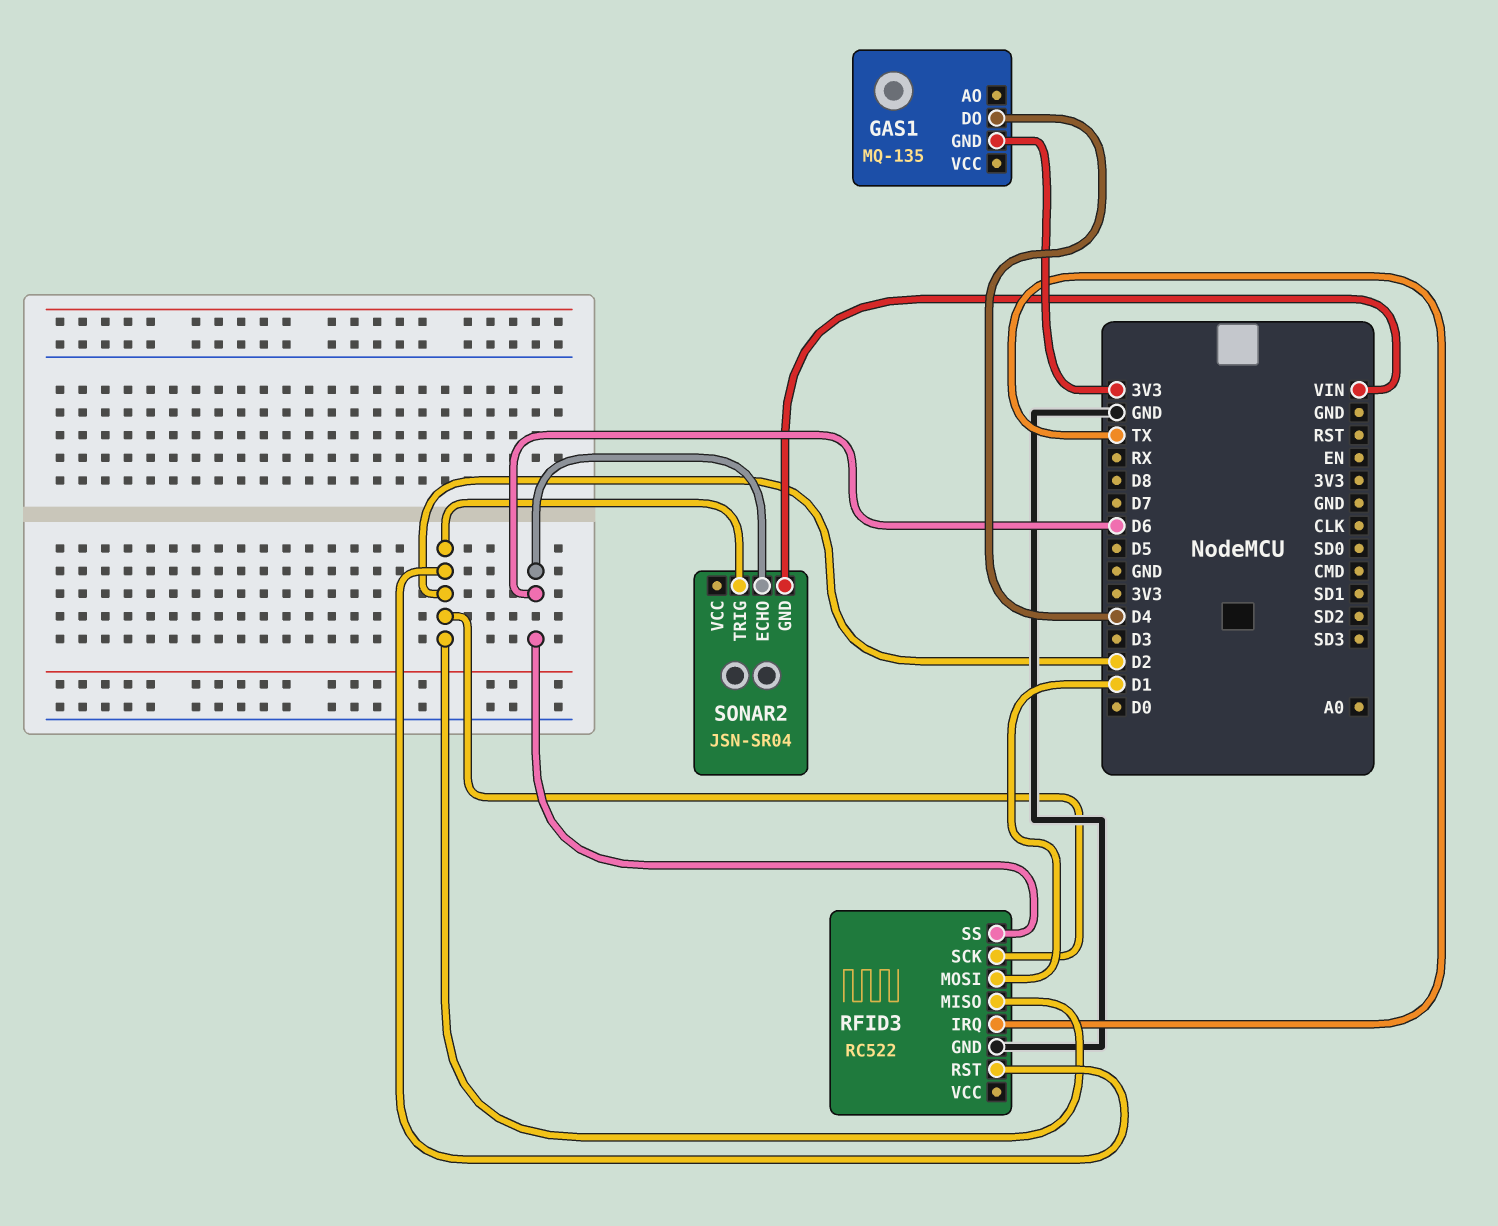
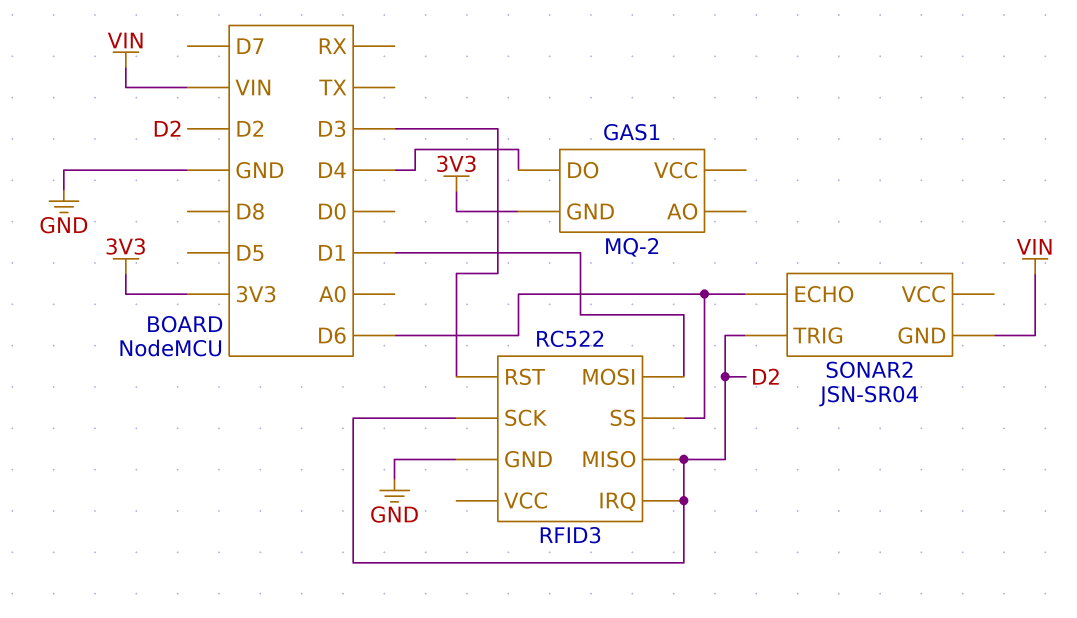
GAS1: MQ-135 -> MQ-2
RFID3 pin IRQ: TX -> D2
RFID3 pin RST: D2 -> D3

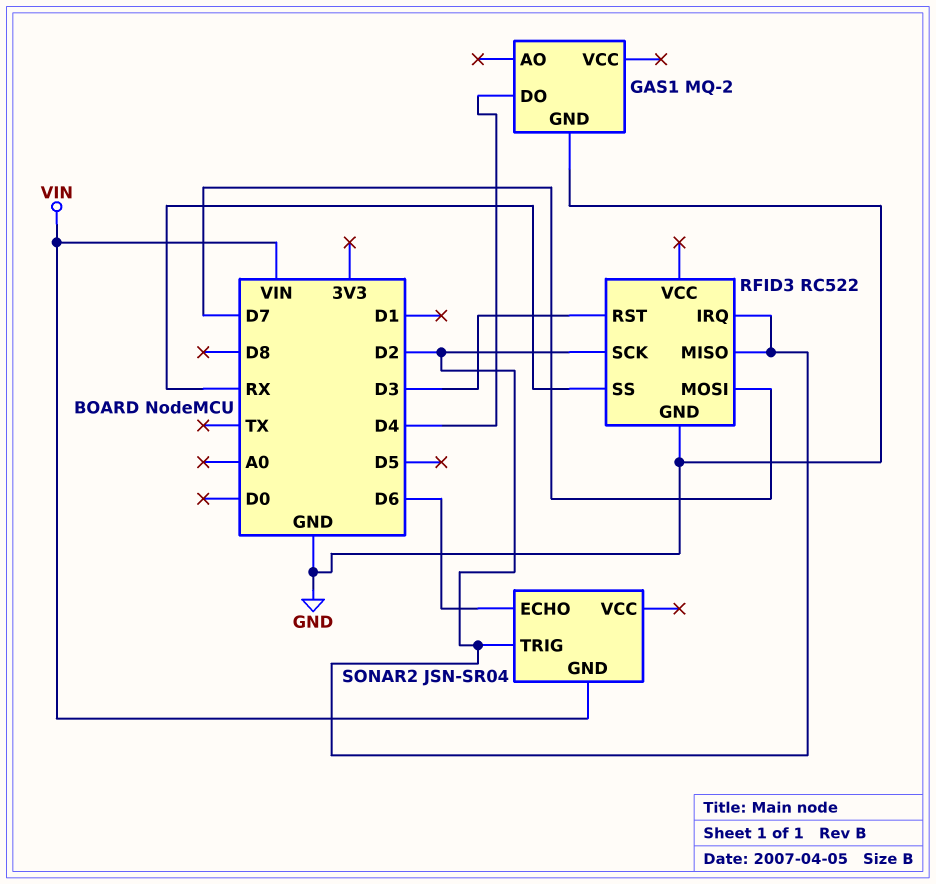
GAS1 pin GND: 3V3 -> GND
RFID3 pin MOSI: D1 -> D7
RFID3 pin SS: D6 -> RX

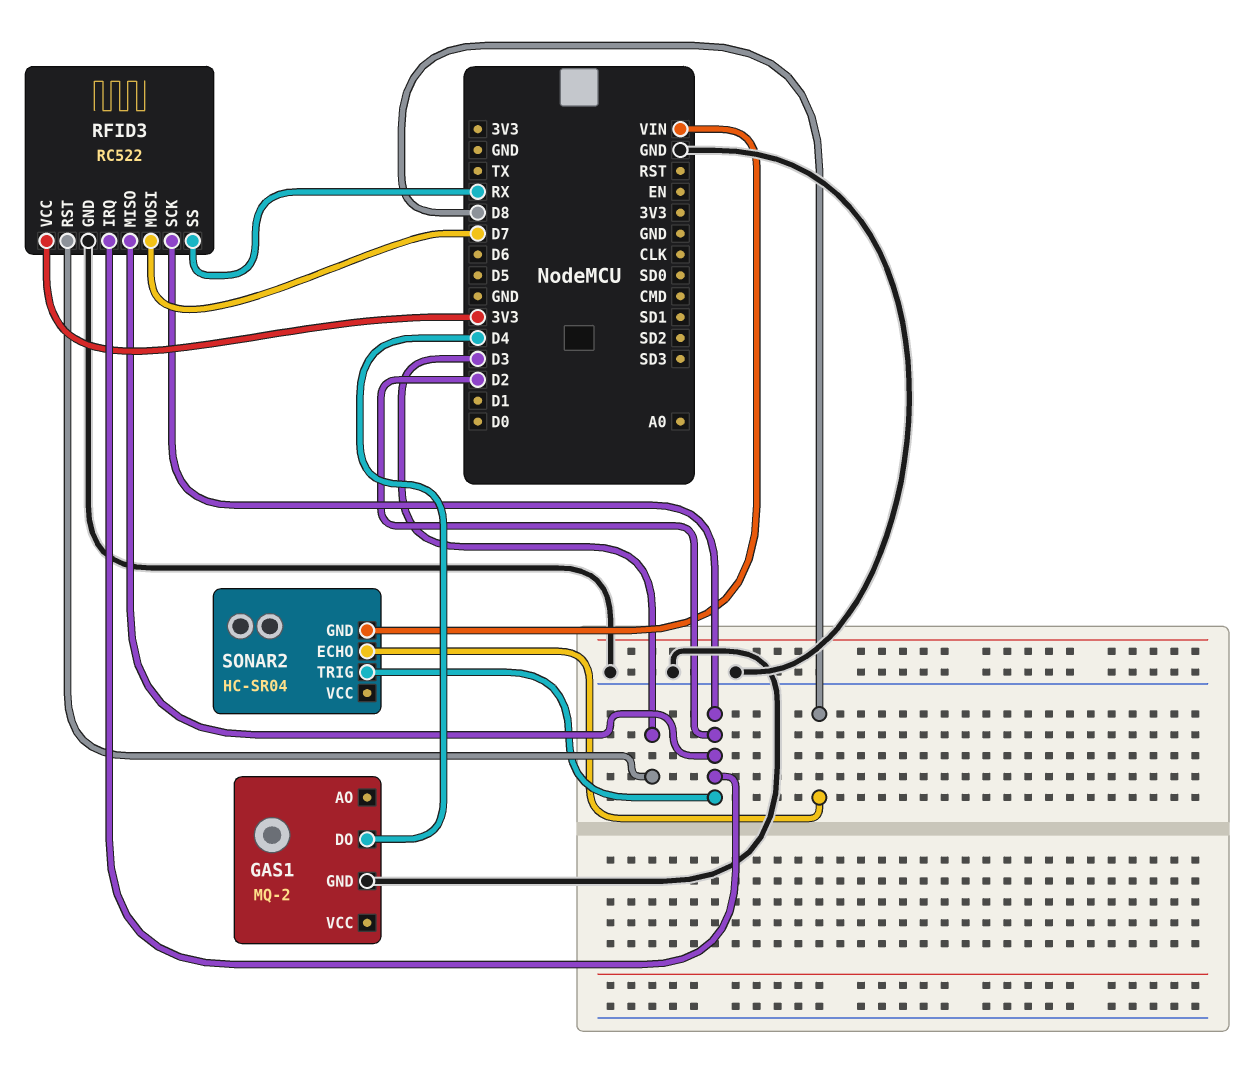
RFID3 pin VCC: none -> 3V3
SONAR2: JSN-SR04 -> HC-SR04
SONAR2 pin ECHO: D6 -> D8

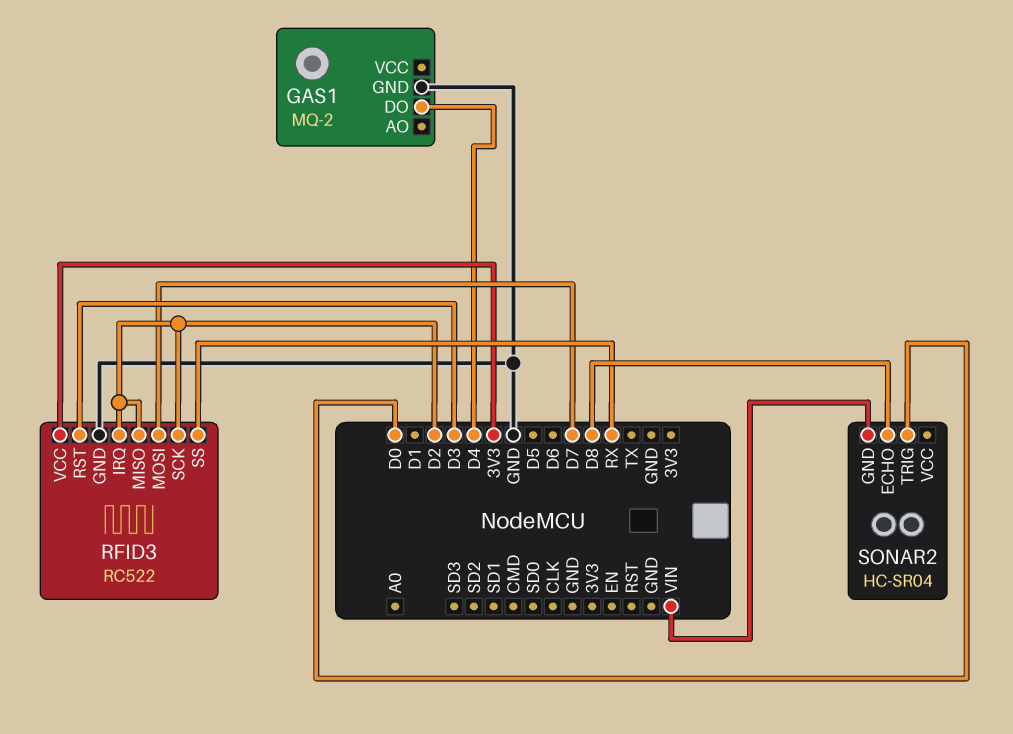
SONAR2 pin TRIG: D2 -> D0

